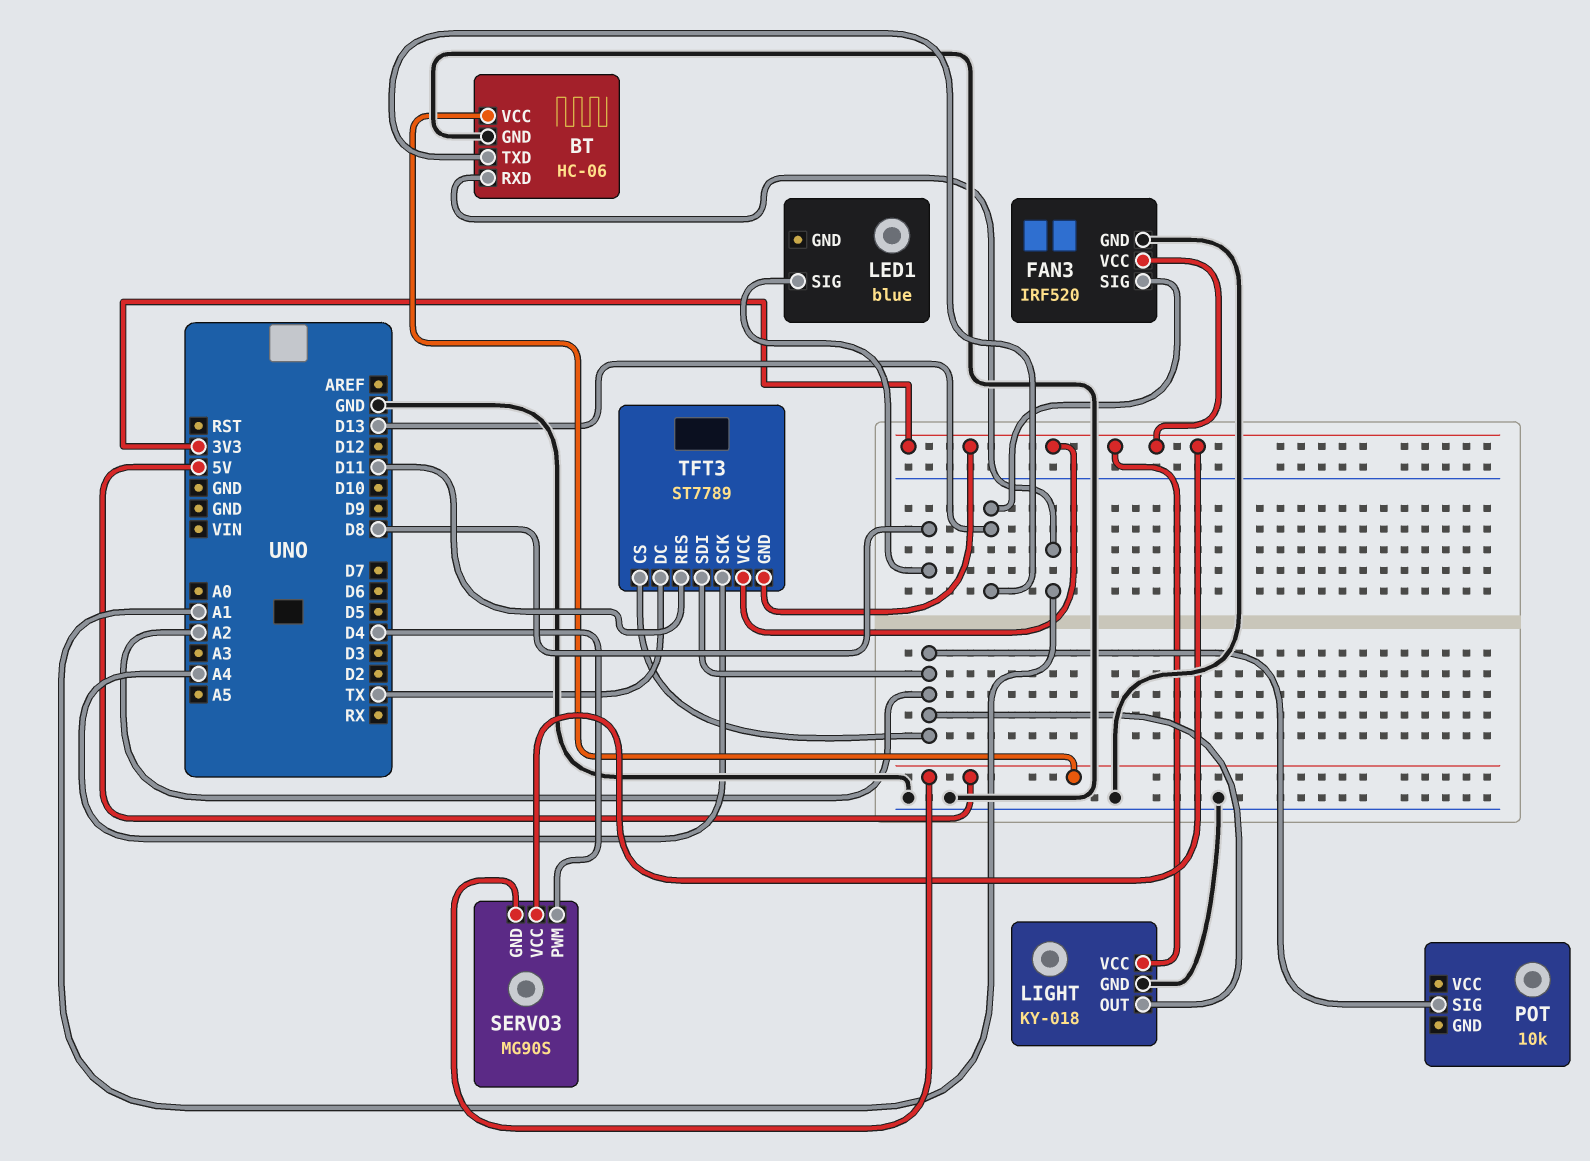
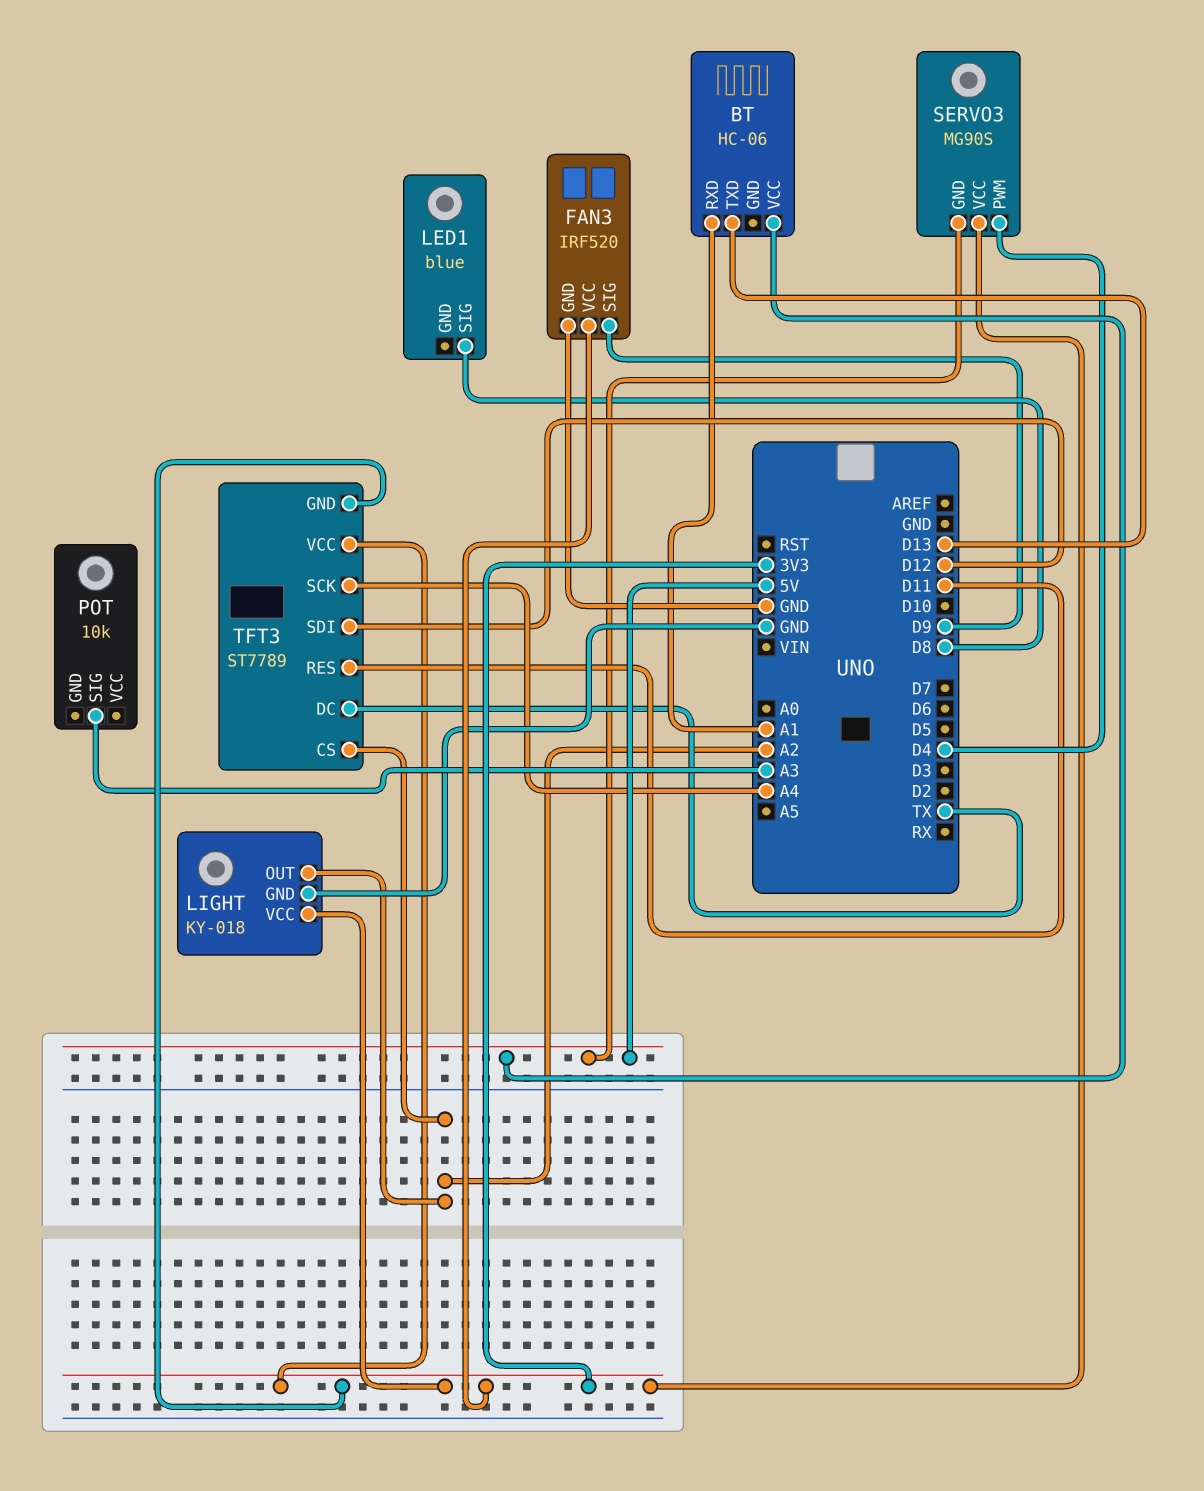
BT pin GND: GND -> none
FAN3 pin SIG: D13 -> D9
POT pin SIG: A2 -> A3
TFT3 pin SDI: A2 -> D12

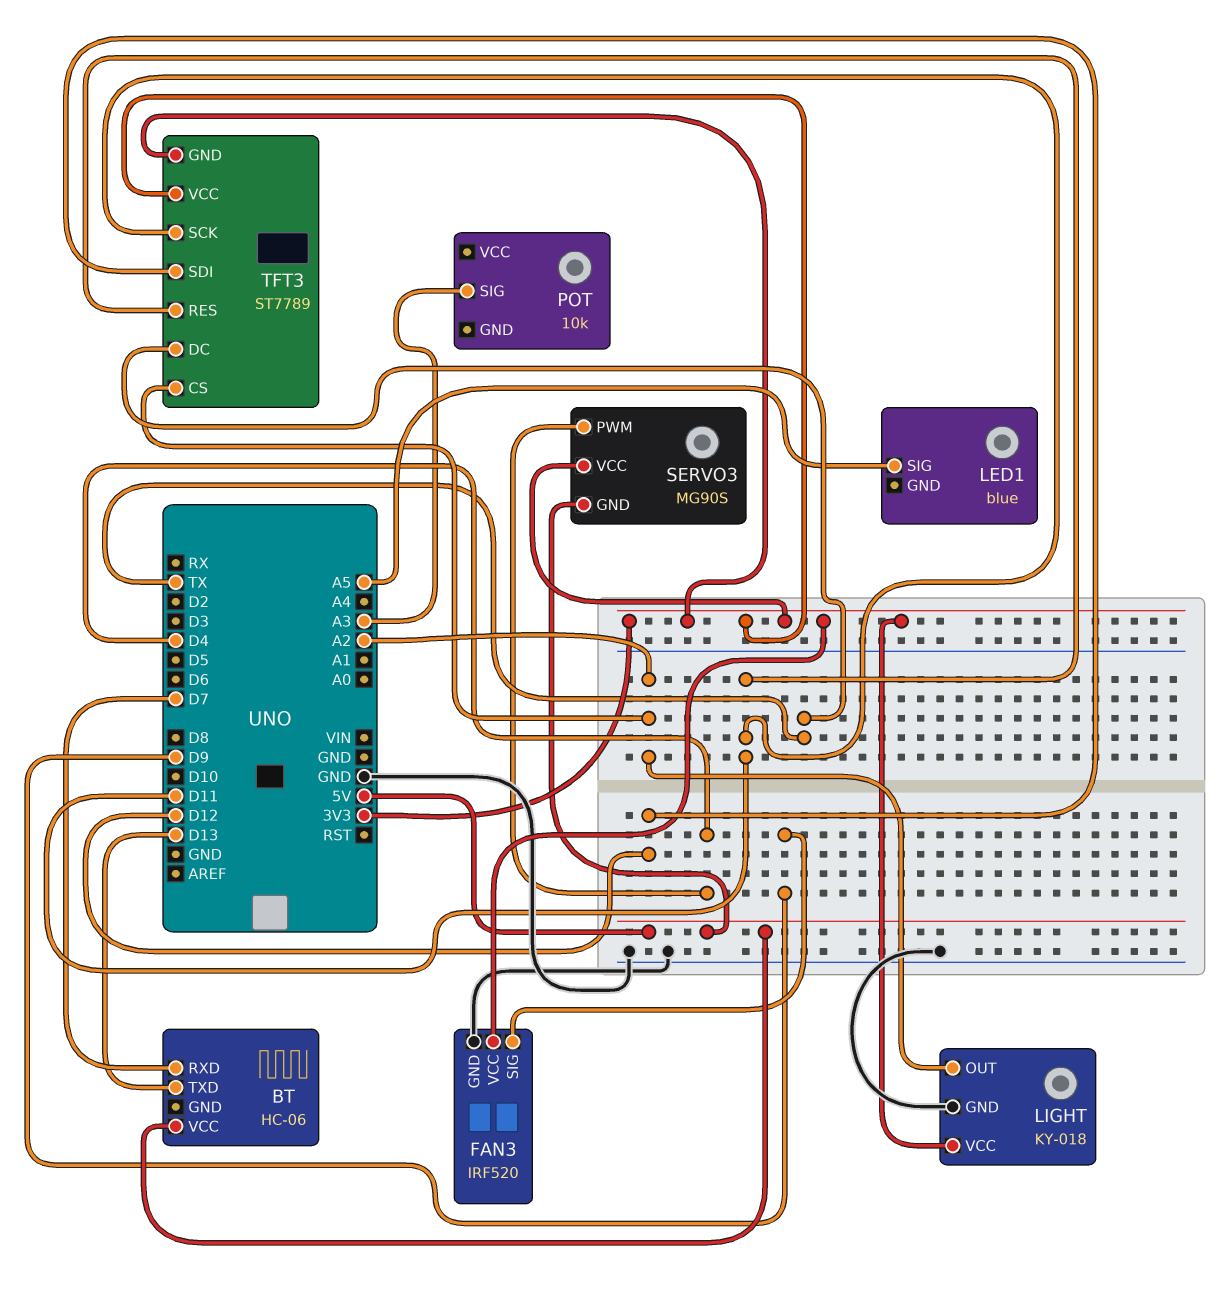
BT pin RXD: A1 -> D7
LED1 pin SIG: D8 -> A5
TFT3 pin SCK: A4 -> D11

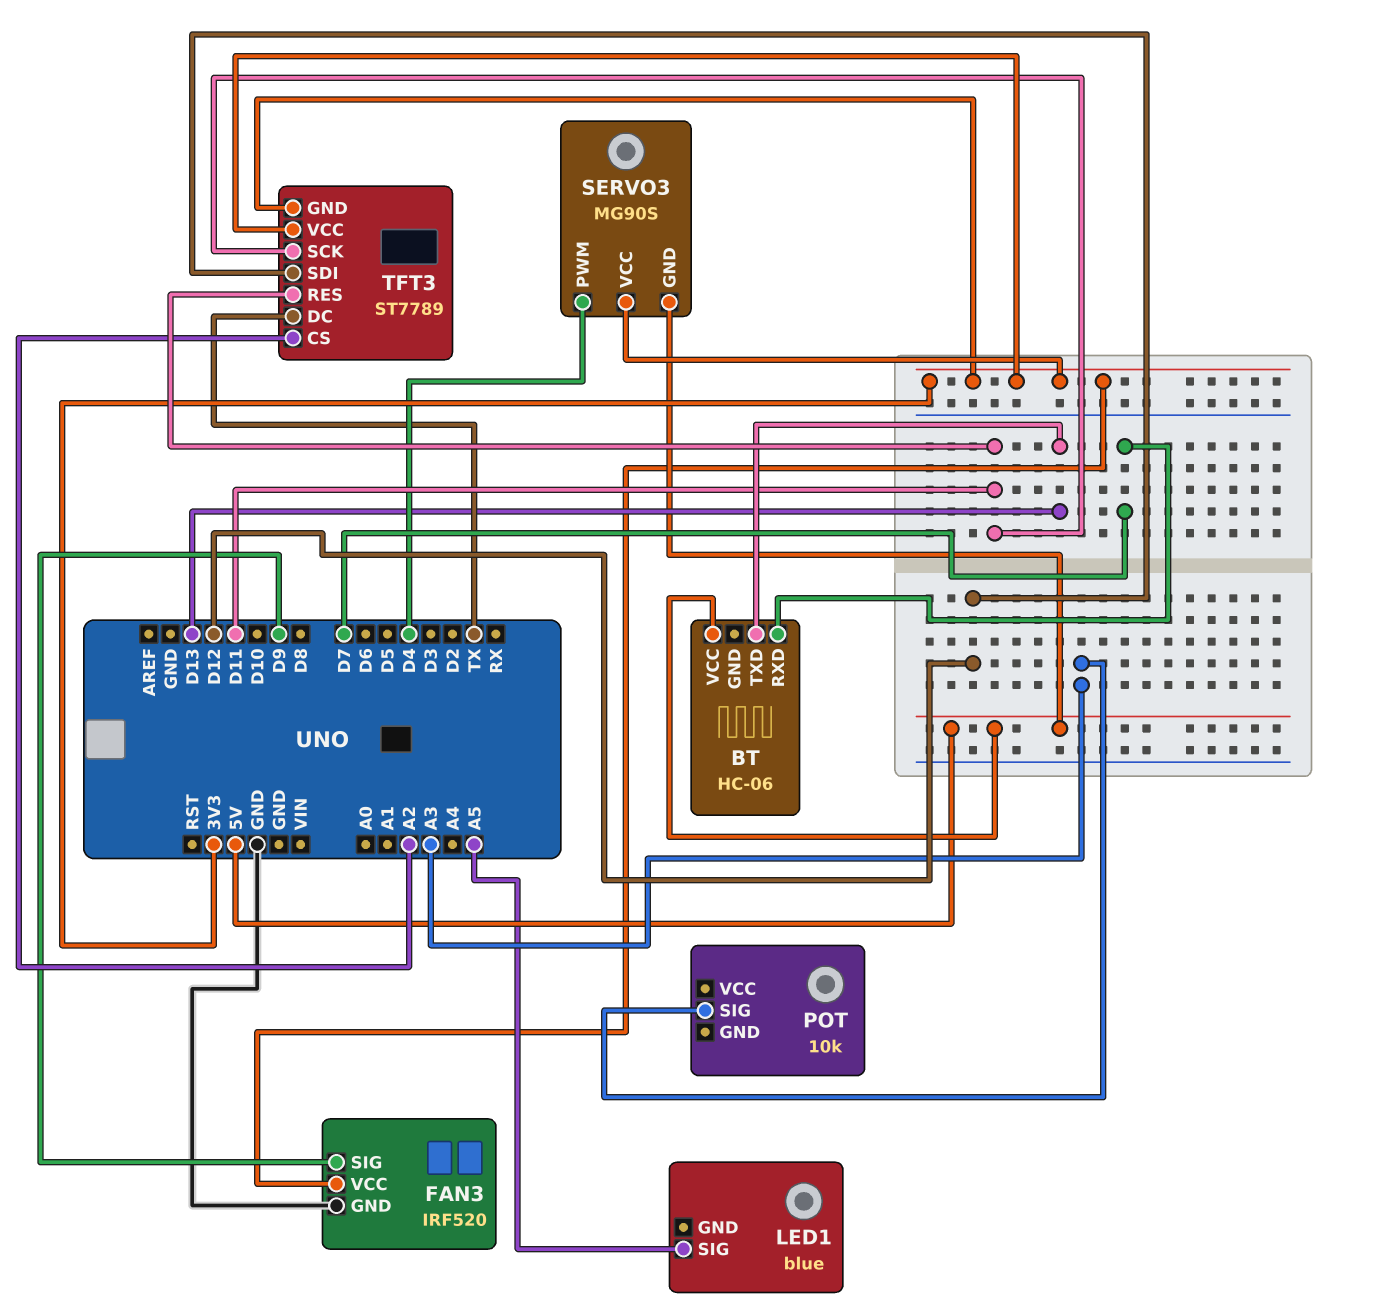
LIGHT: KY-018 -> none
LIGHT pin GND: GND -> none
LIGHT pin OUT: A2 -> none
LIGHT pin VCC: 3V3 -> none

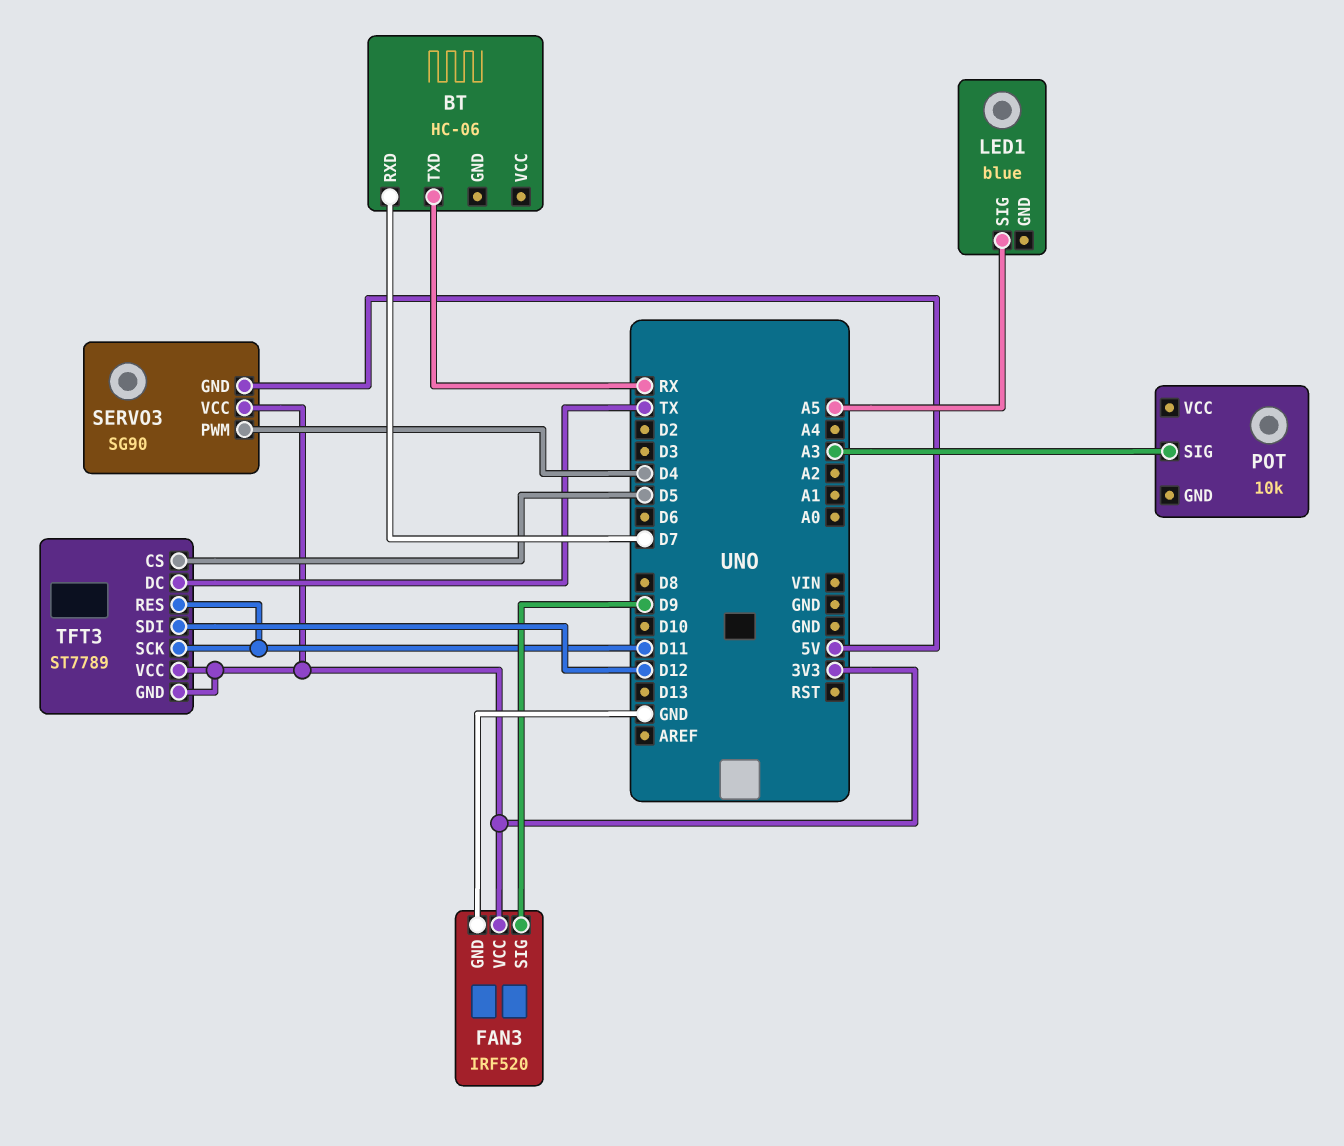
BT pin TXD: D13 -> RX
BT pin VCC: 5V -> none
SERVO3: MG90S -> SG90
TFT3 pin CS: A2 -> D5

